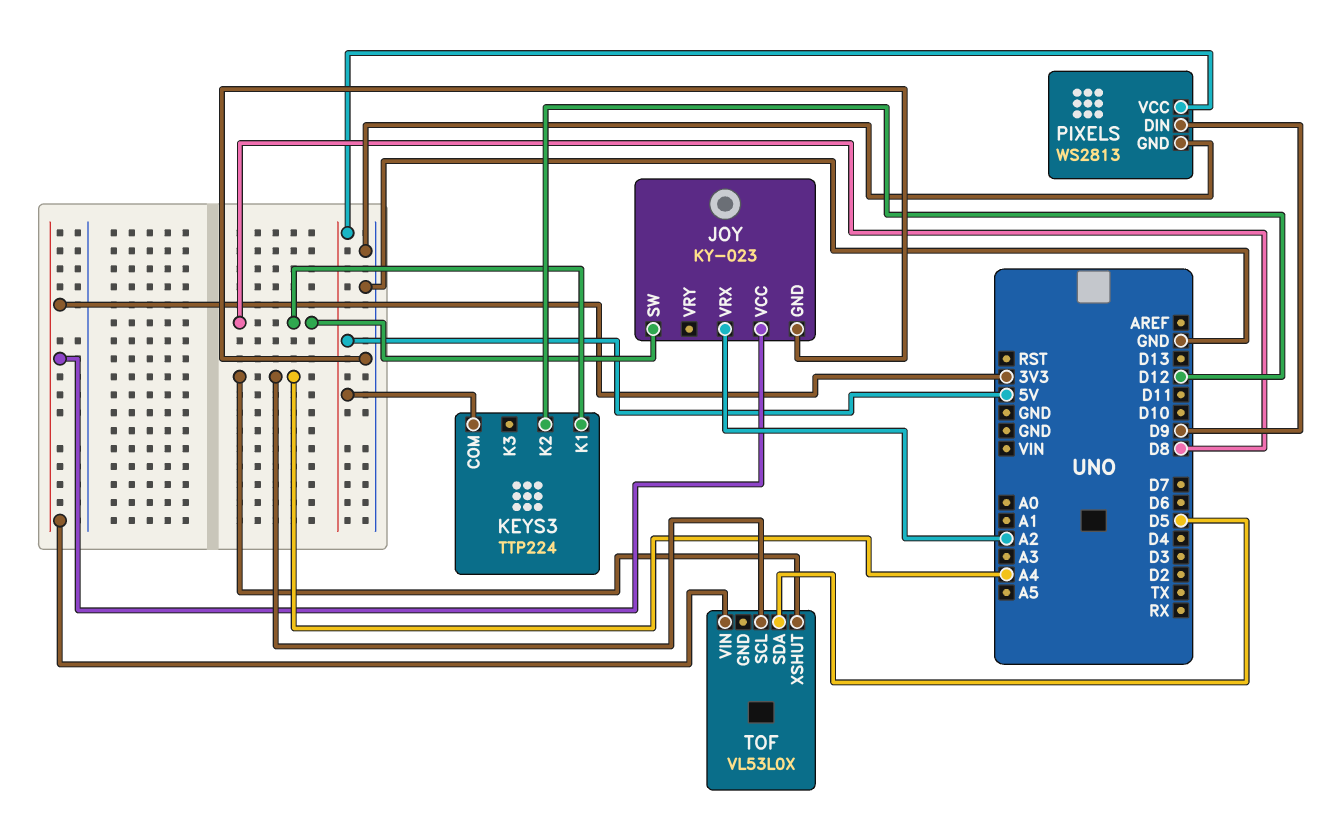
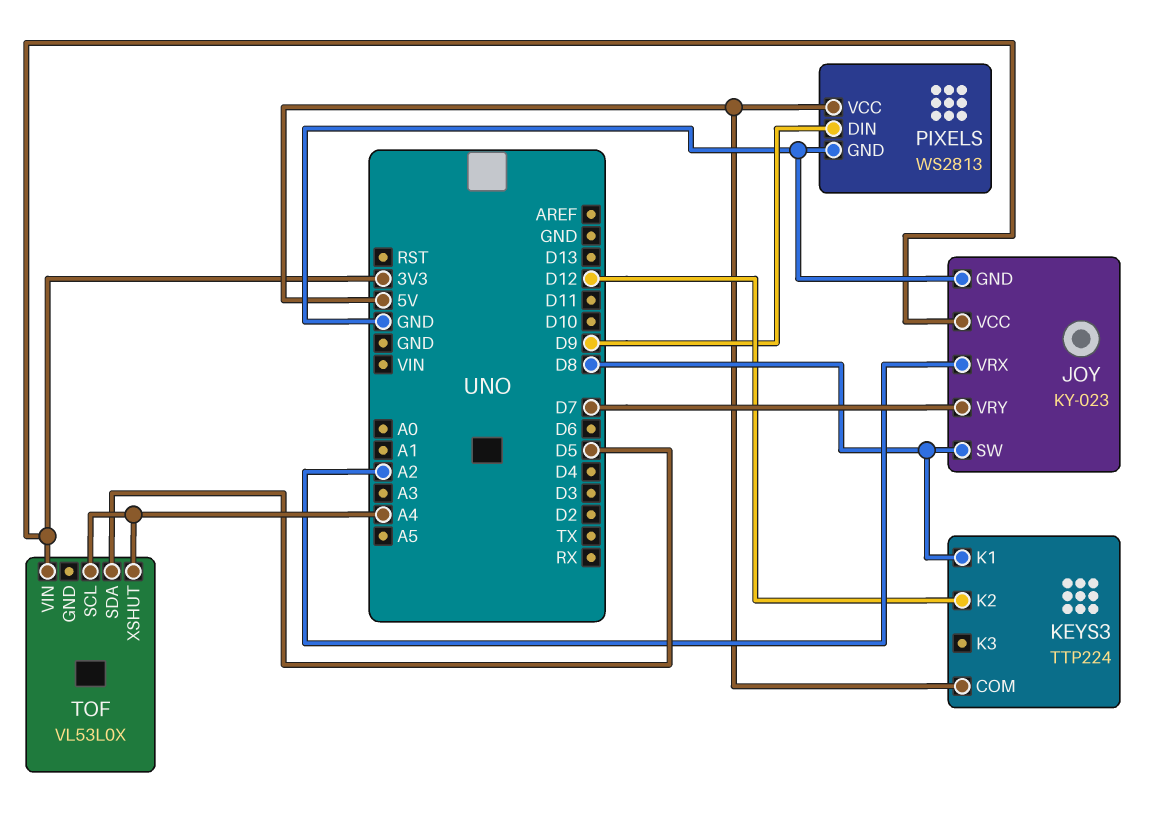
JOY pin VRY: none -> D7

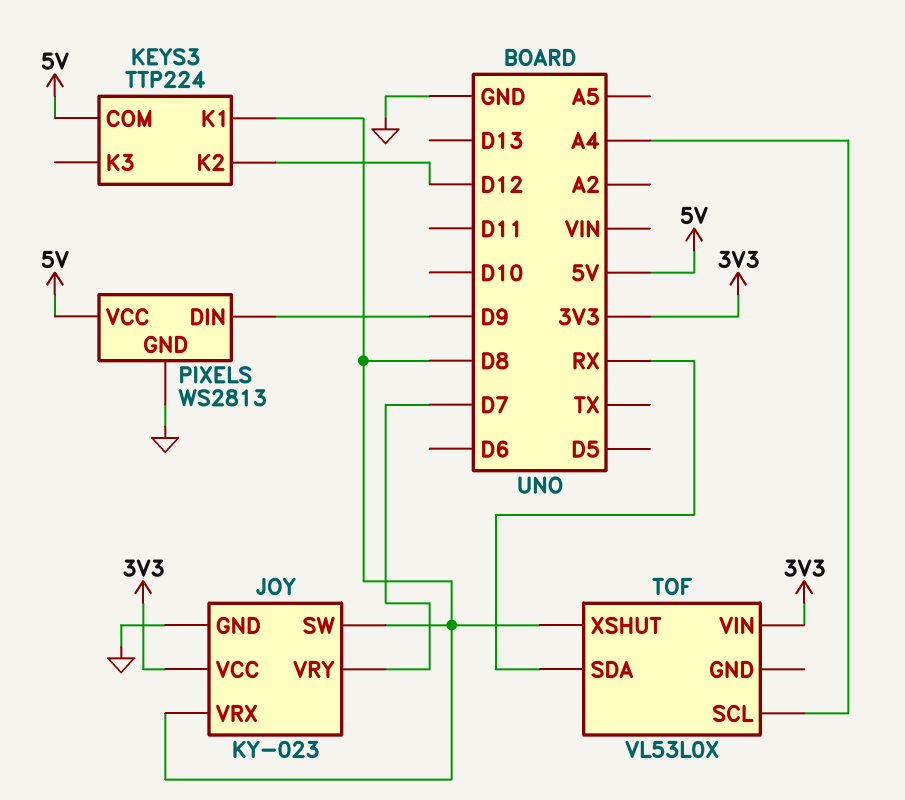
JOY pin VRX: A2 -> D8
TOF pin SDA: D5 -> RX
TOF pin XSHUT: A4 -> D8

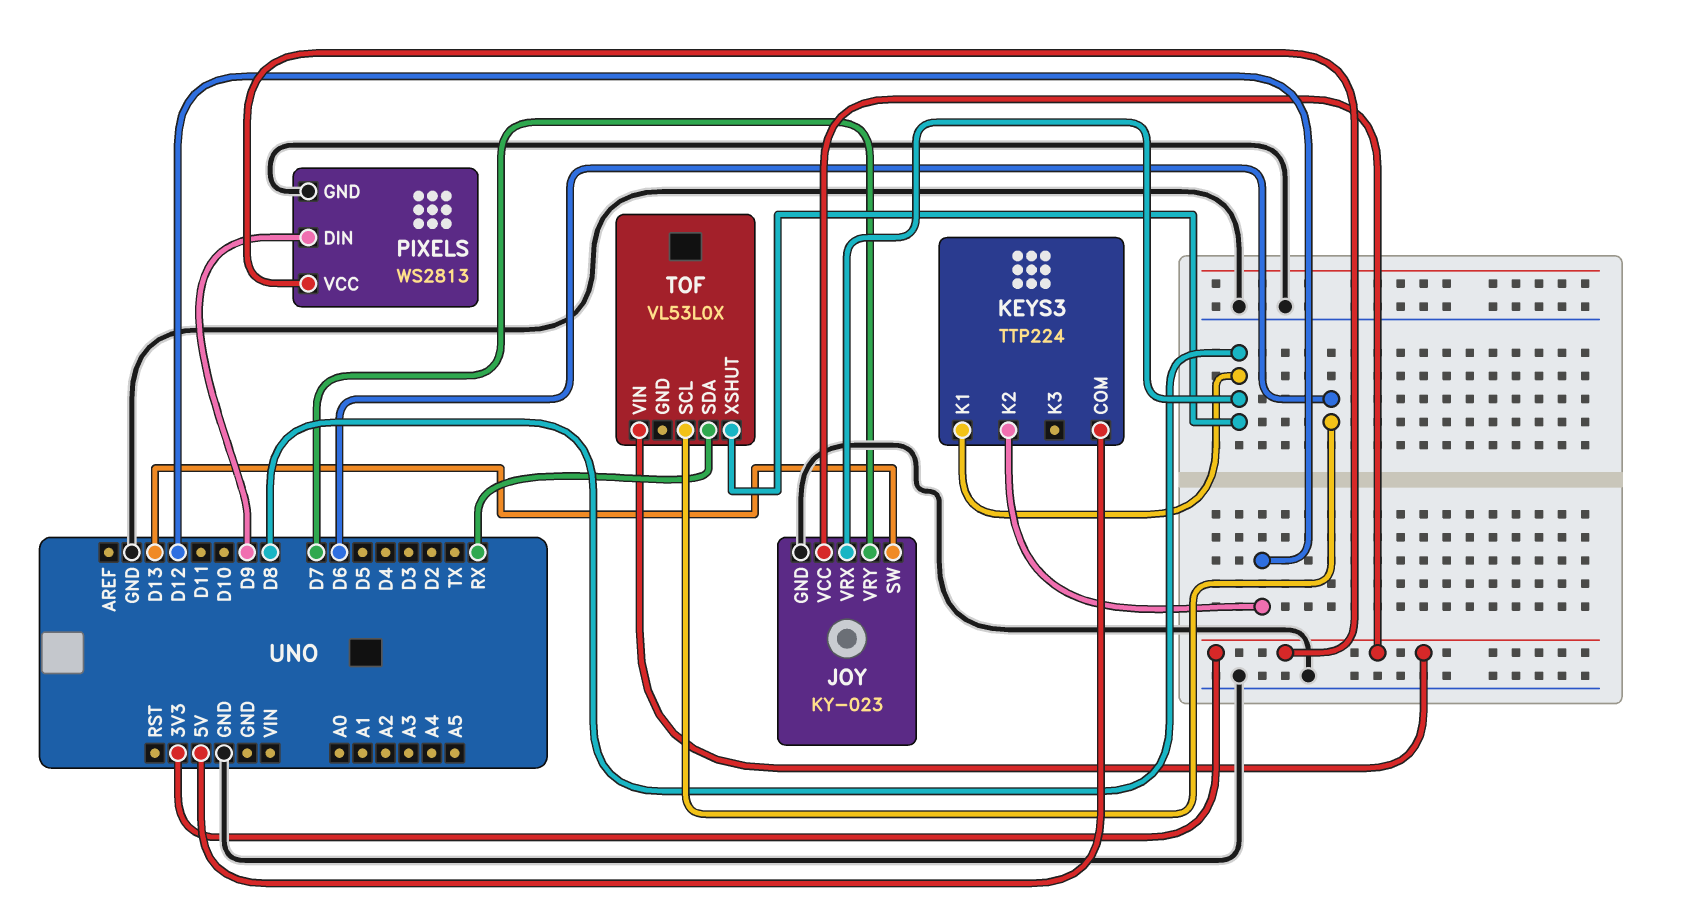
JOY pin SW: D8 -> D13
PIXELS pin VCC: 5V -> 3V3
TOF pin SCL: A4 -> D6

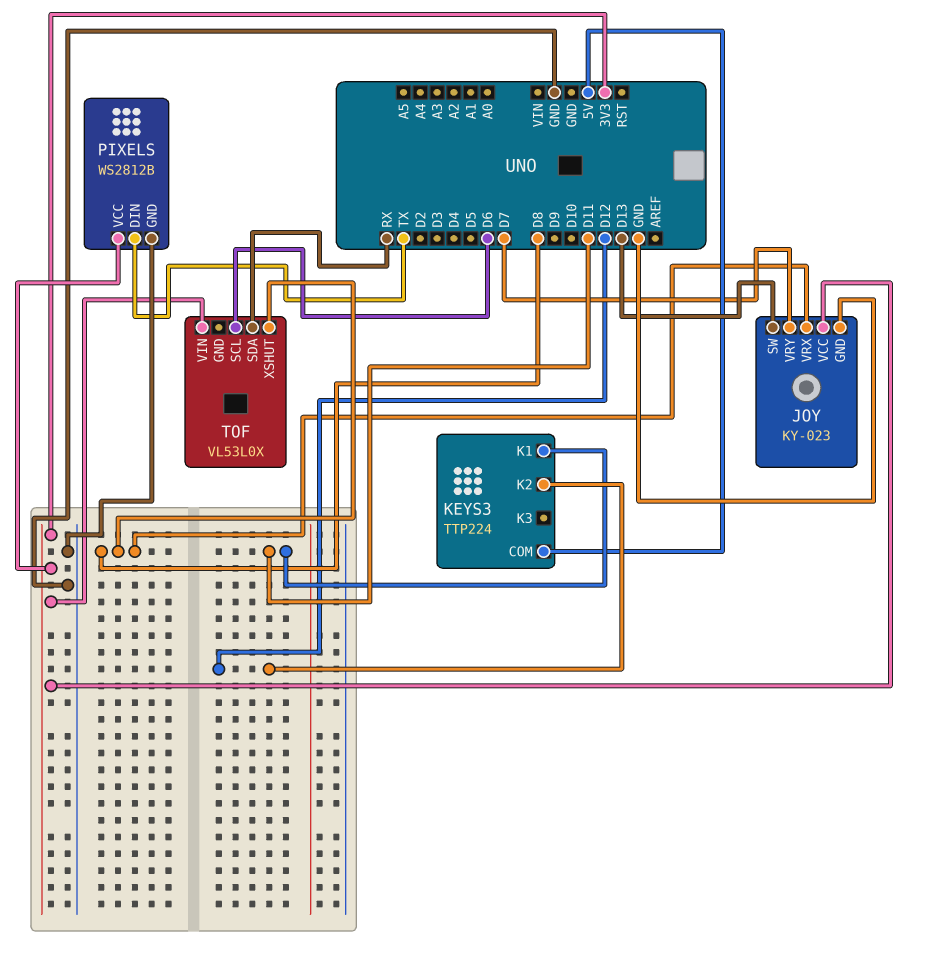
KEYS3 pin K1: D8 -> D11
PIXELS: WS2813 -> WS2812B
PIXELS pin DIN: D9 -> TX

